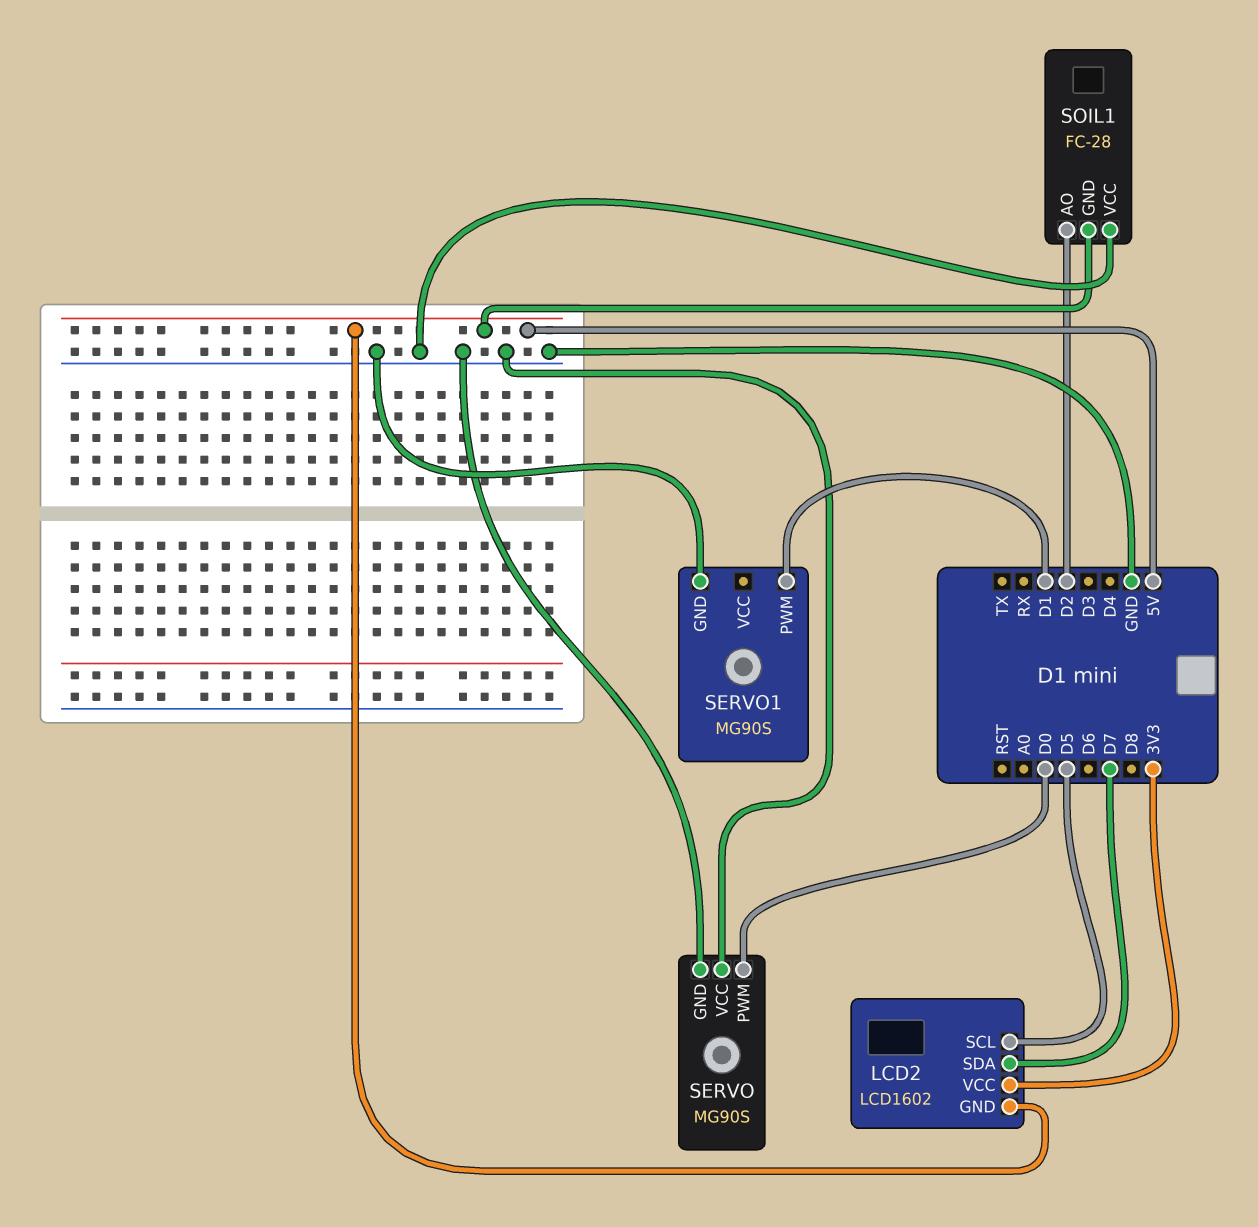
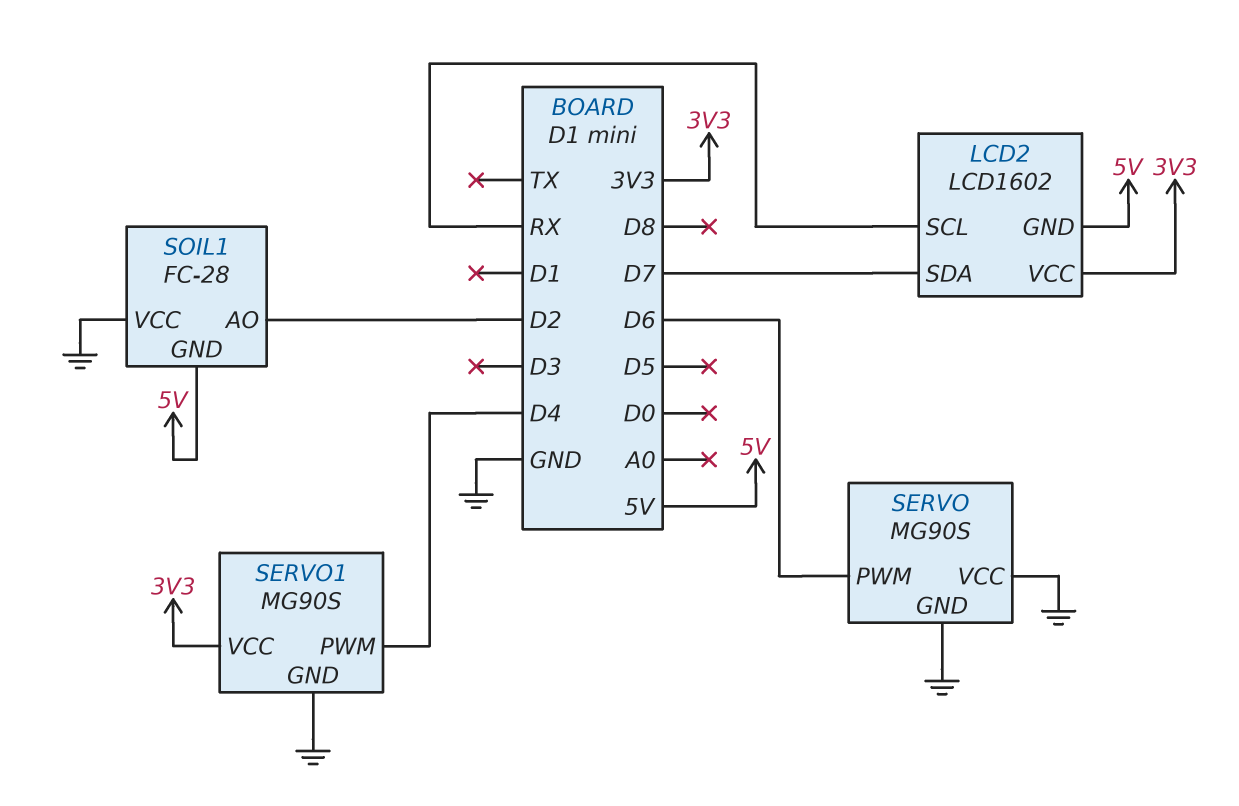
LCD2 pin SCL: D5 -> RX
SERVO pin PWM: D0 -> D6
SERVO1 pin PWM: D1 -> D4
SERVO1 pin VCC: none -> 3V3

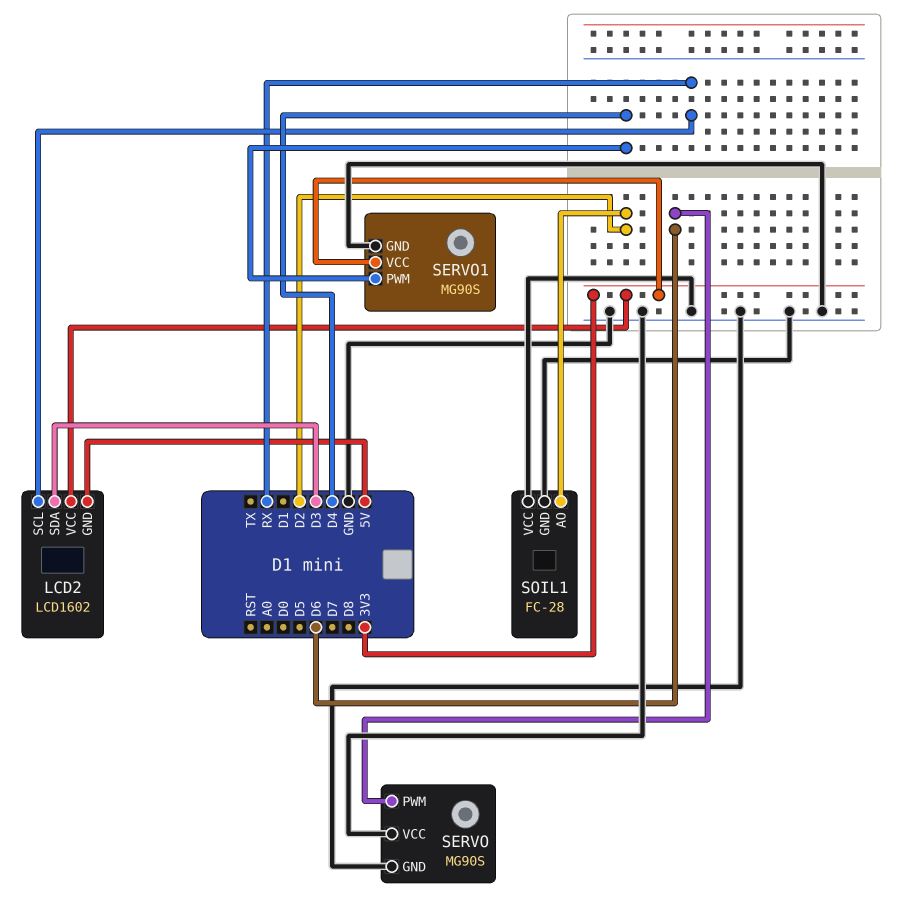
LCD2 pin SDA: D7 -> D3
SOIL1 pin GND: 5V -> GND

